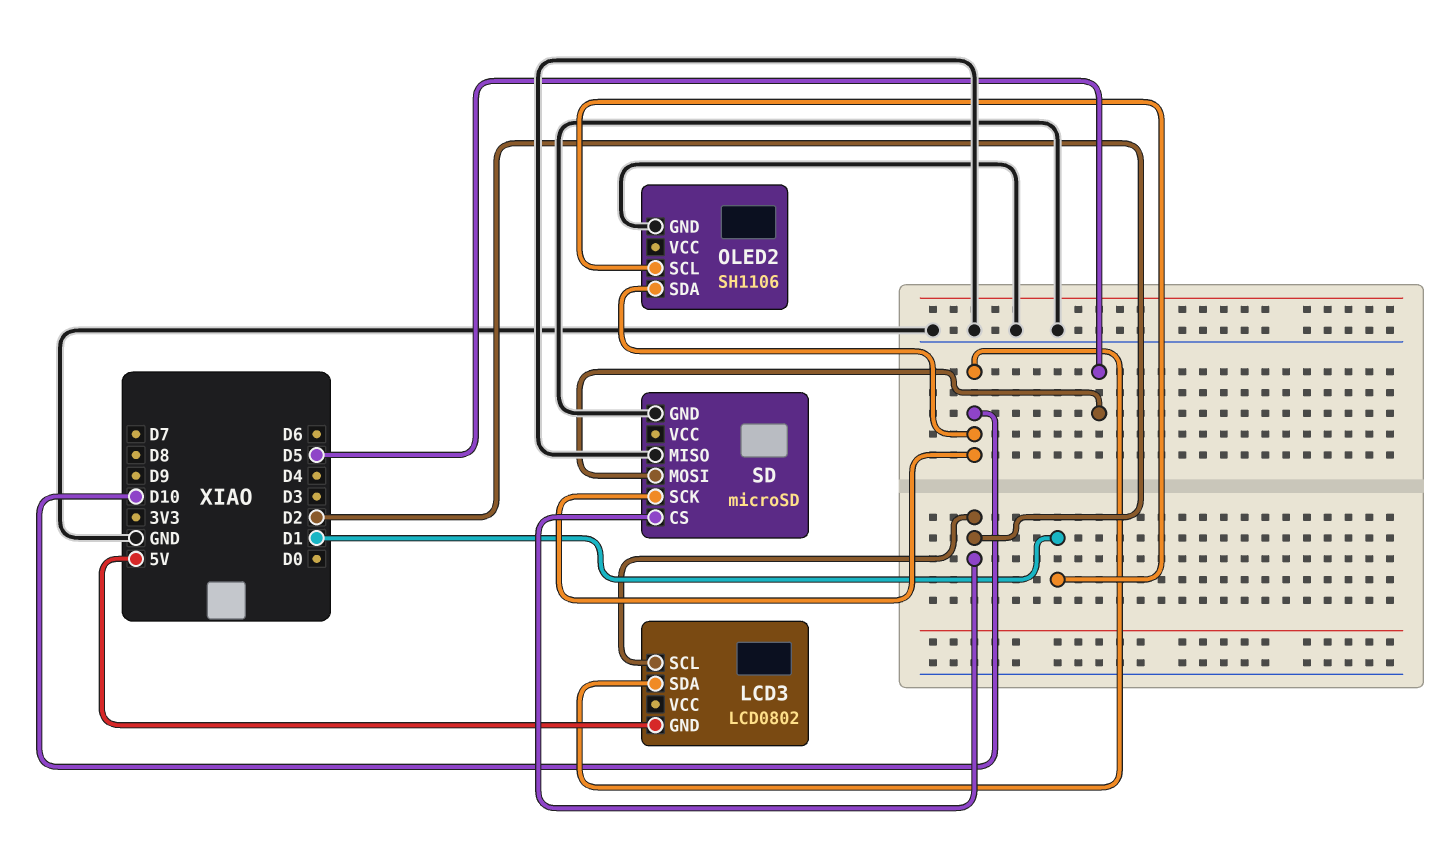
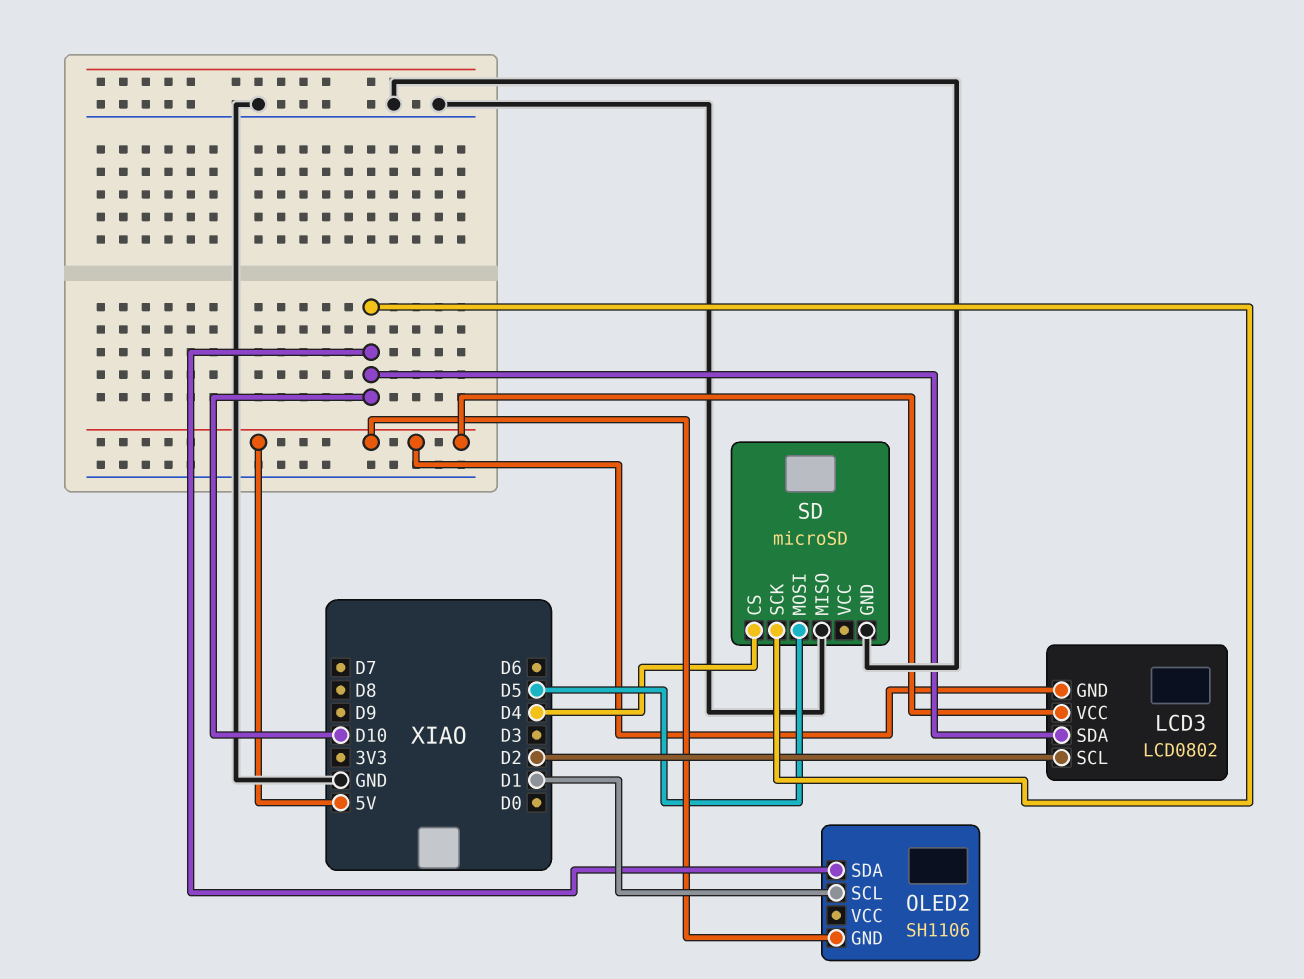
LCD3 pin VCC: none -> 5V
OLED2 pin GND: GND -> 5V
SD pin CS: D2 -> D4

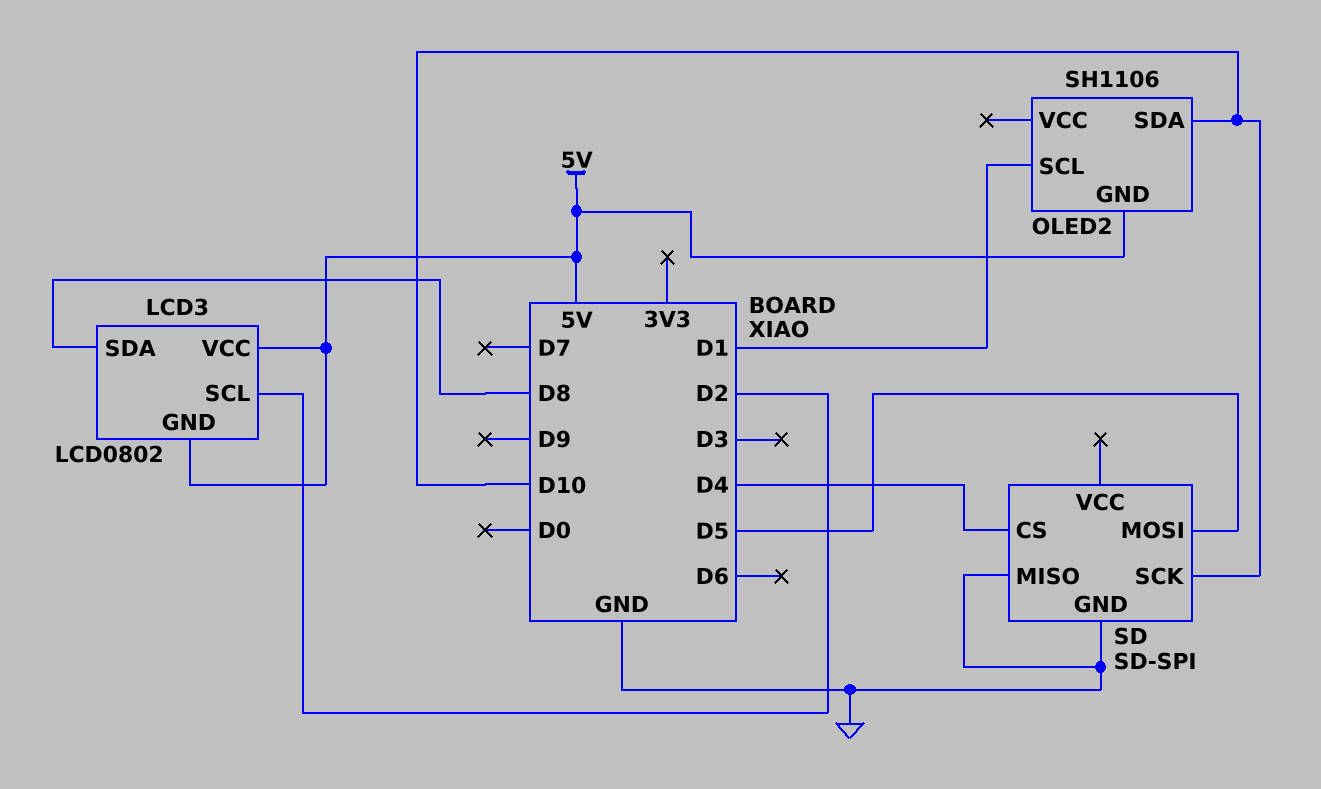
LCD3 pin SDA: D10 -> D8
SD: microSD -> SD-SPI

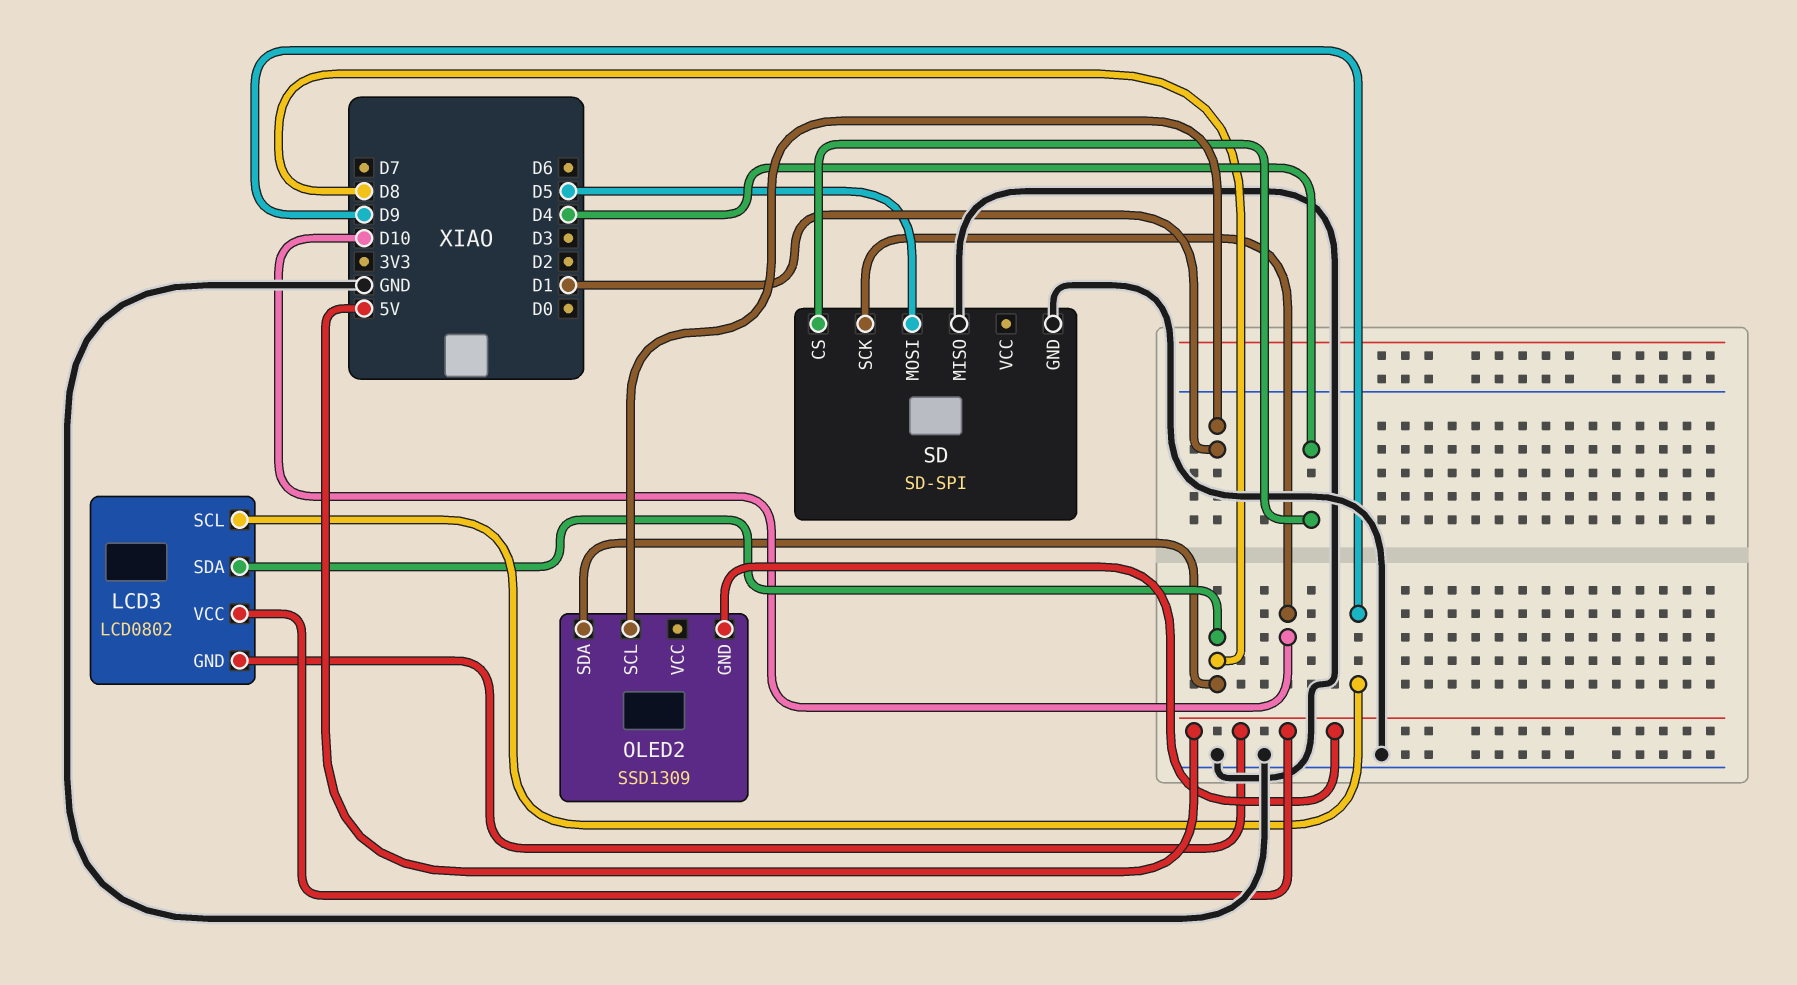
LCD3 pin SCL: D2 -> D9
OLED2: SH1106 -> SSD1309
OLED2 pin SDA: D10 -> D8

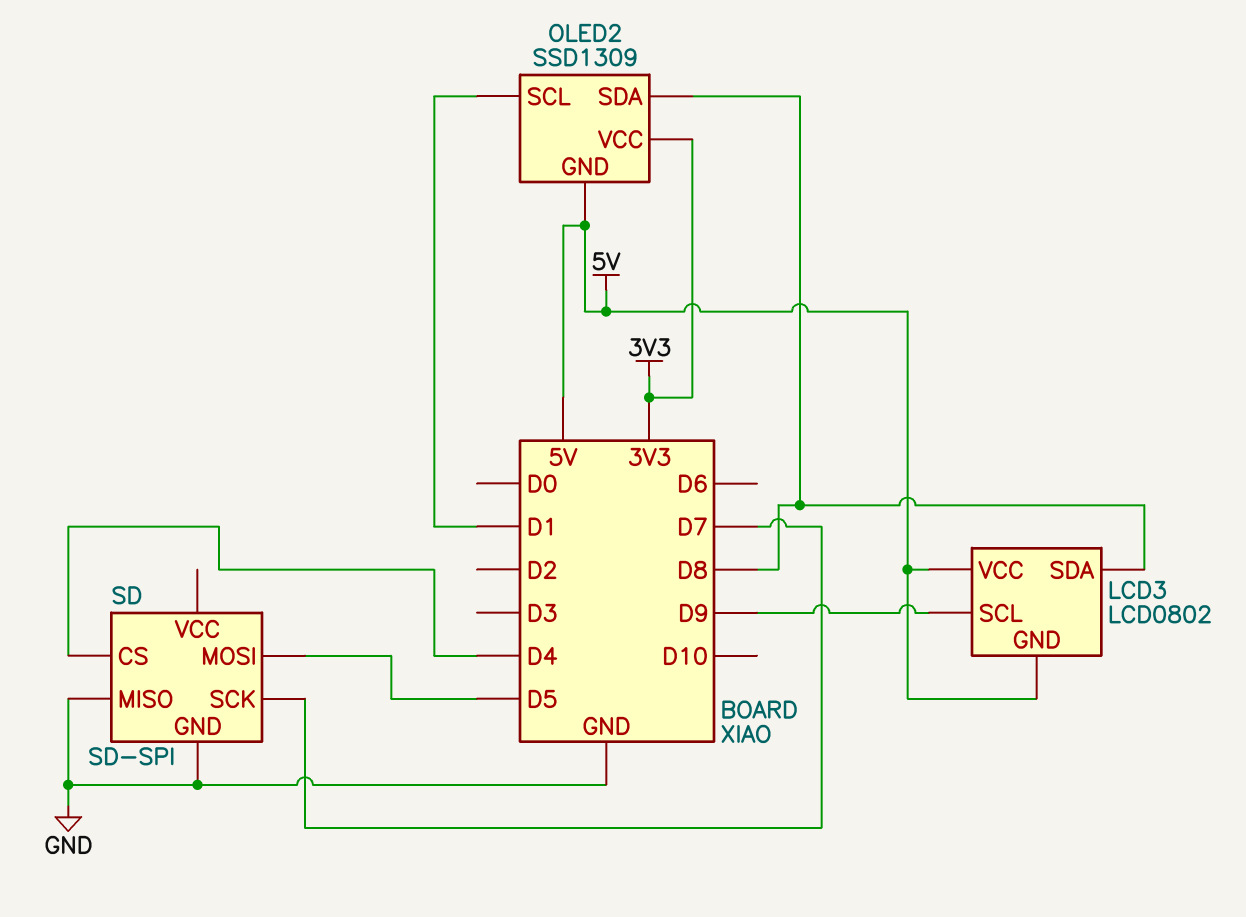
OLED2 pin VCC: none -> 3V3
SD pin SCK: D10 -> D7

